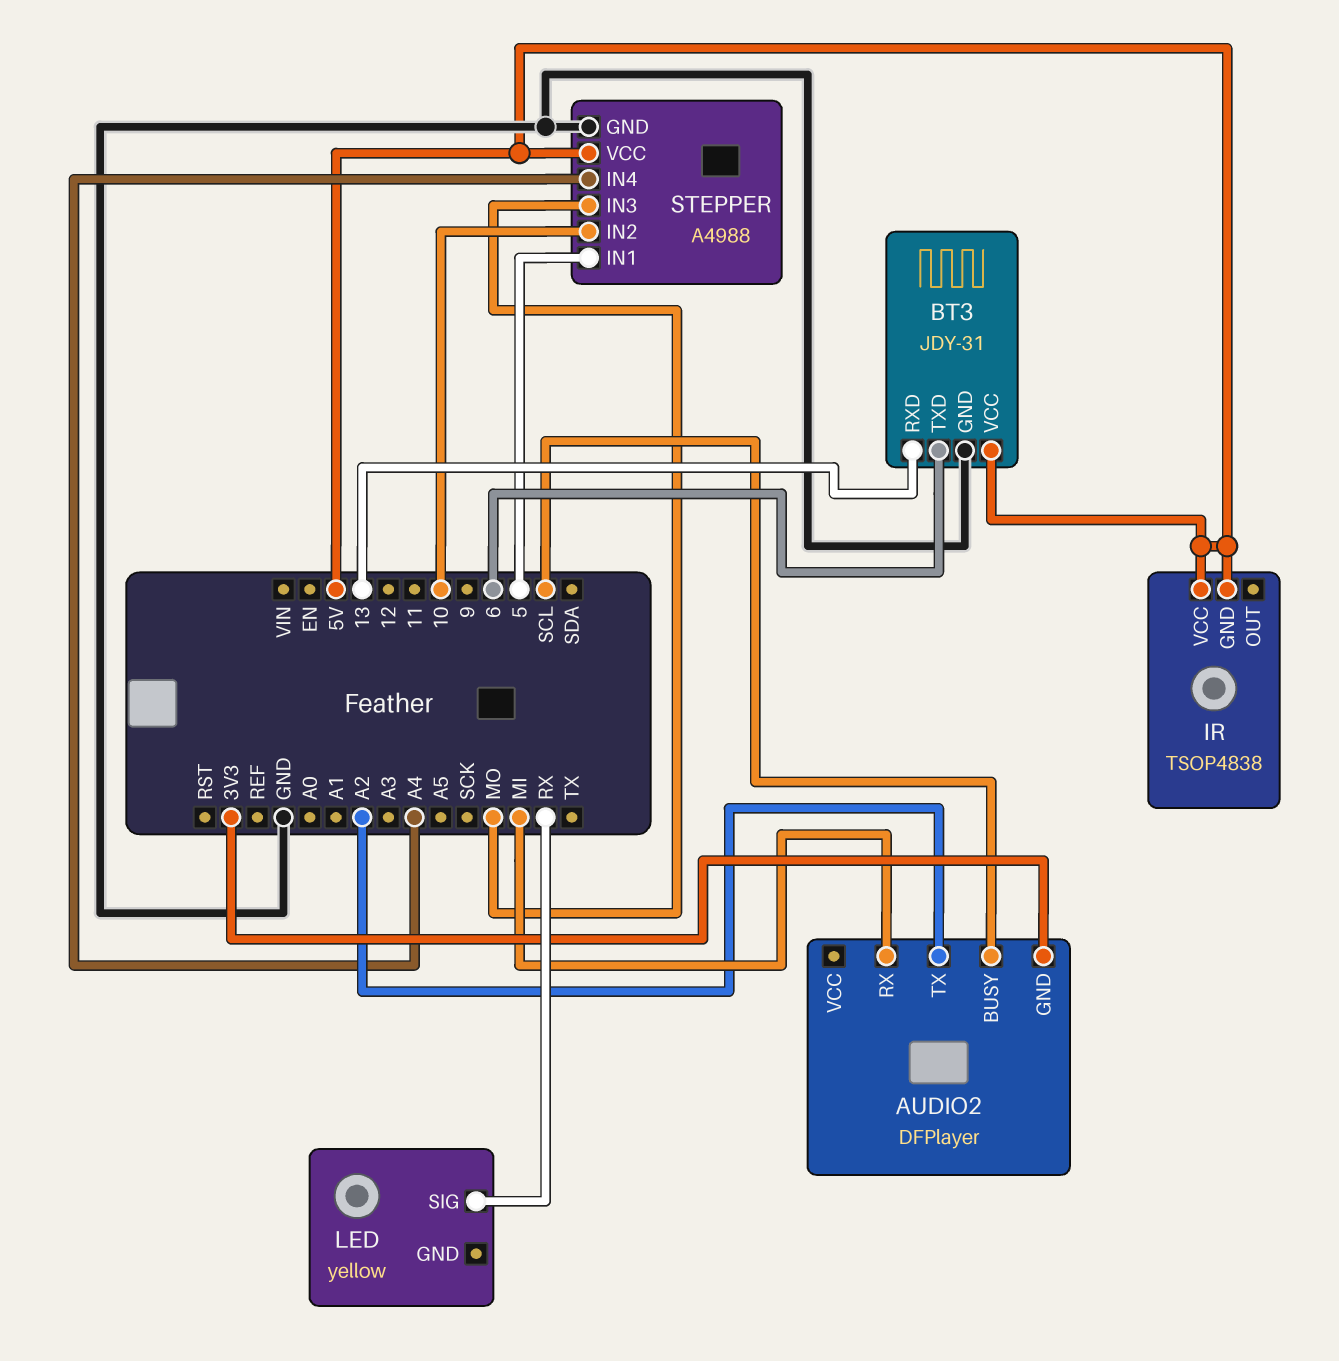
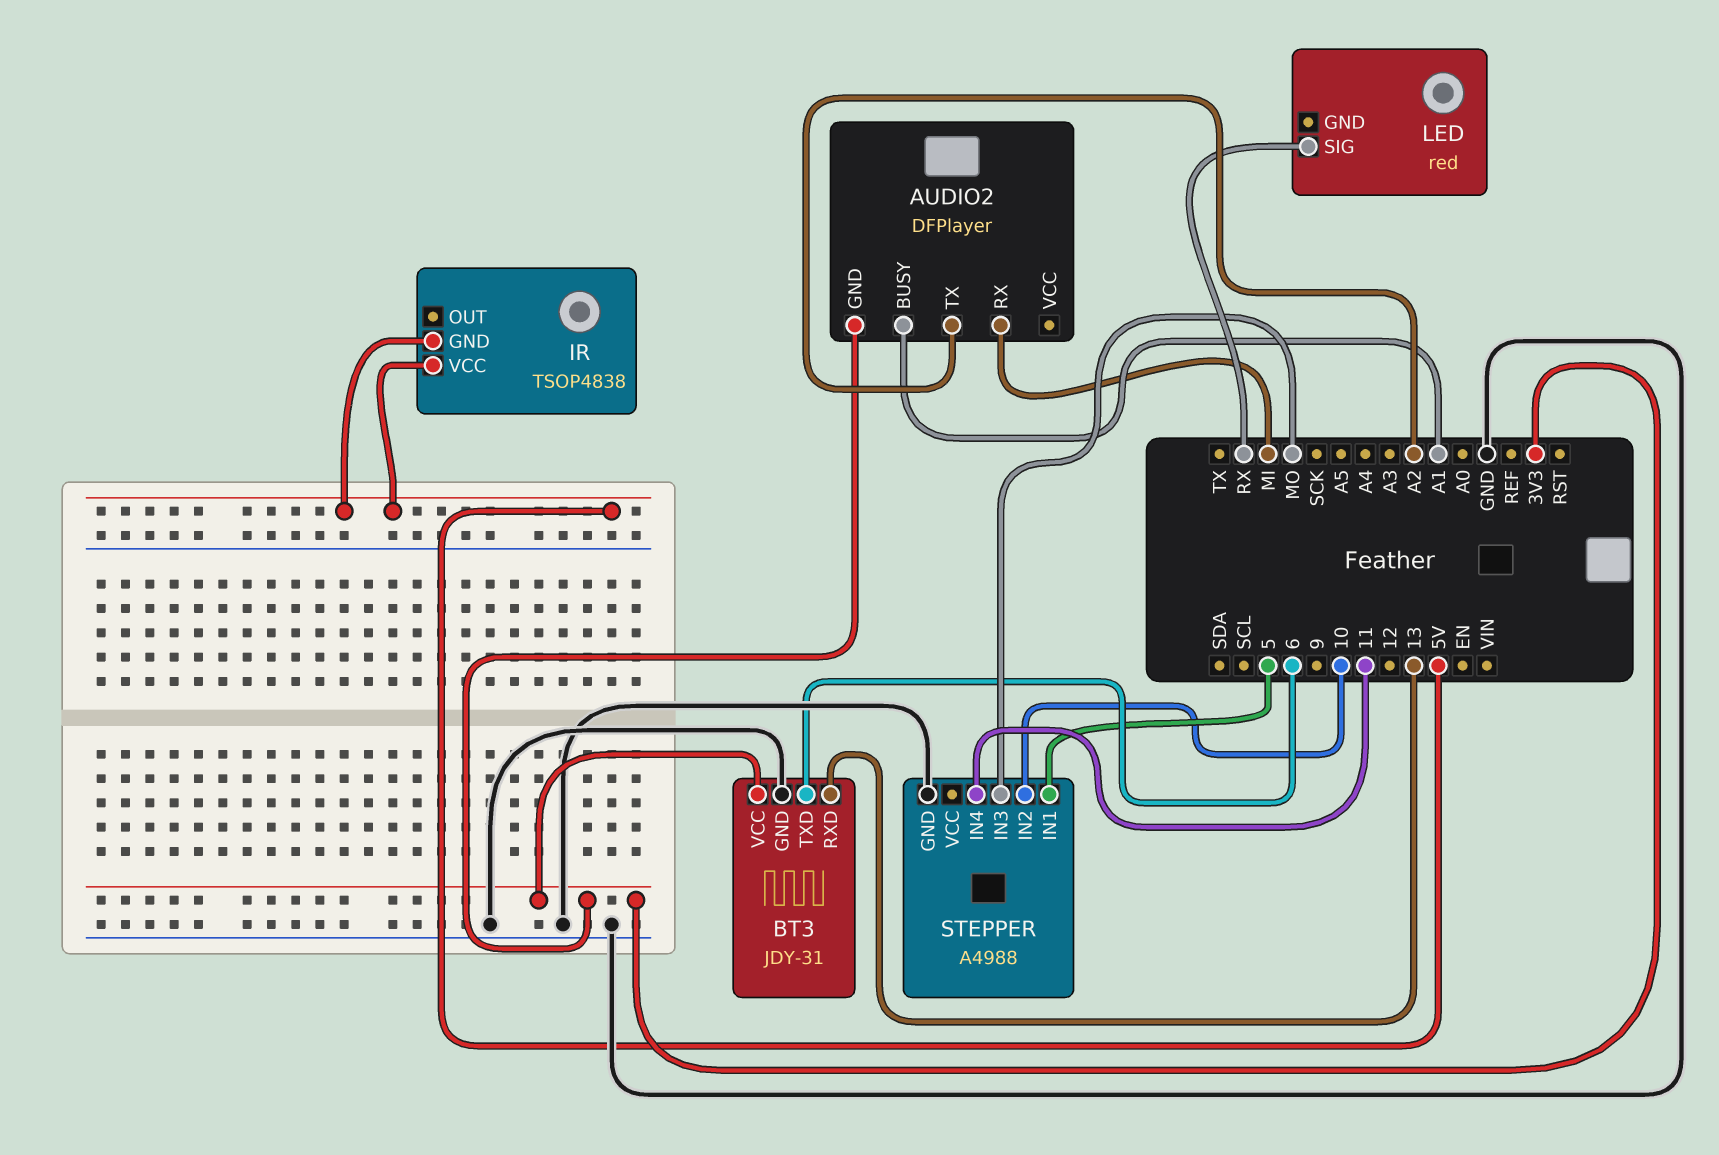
AUDIO2 pin BUSY: SCL -> A1
BT3 pin VCC: 5V -> 3V3
LED: yellow -> red
STEPPER pin IN4: A4 -> 11
STEPPER pin VCC: 5V -> none

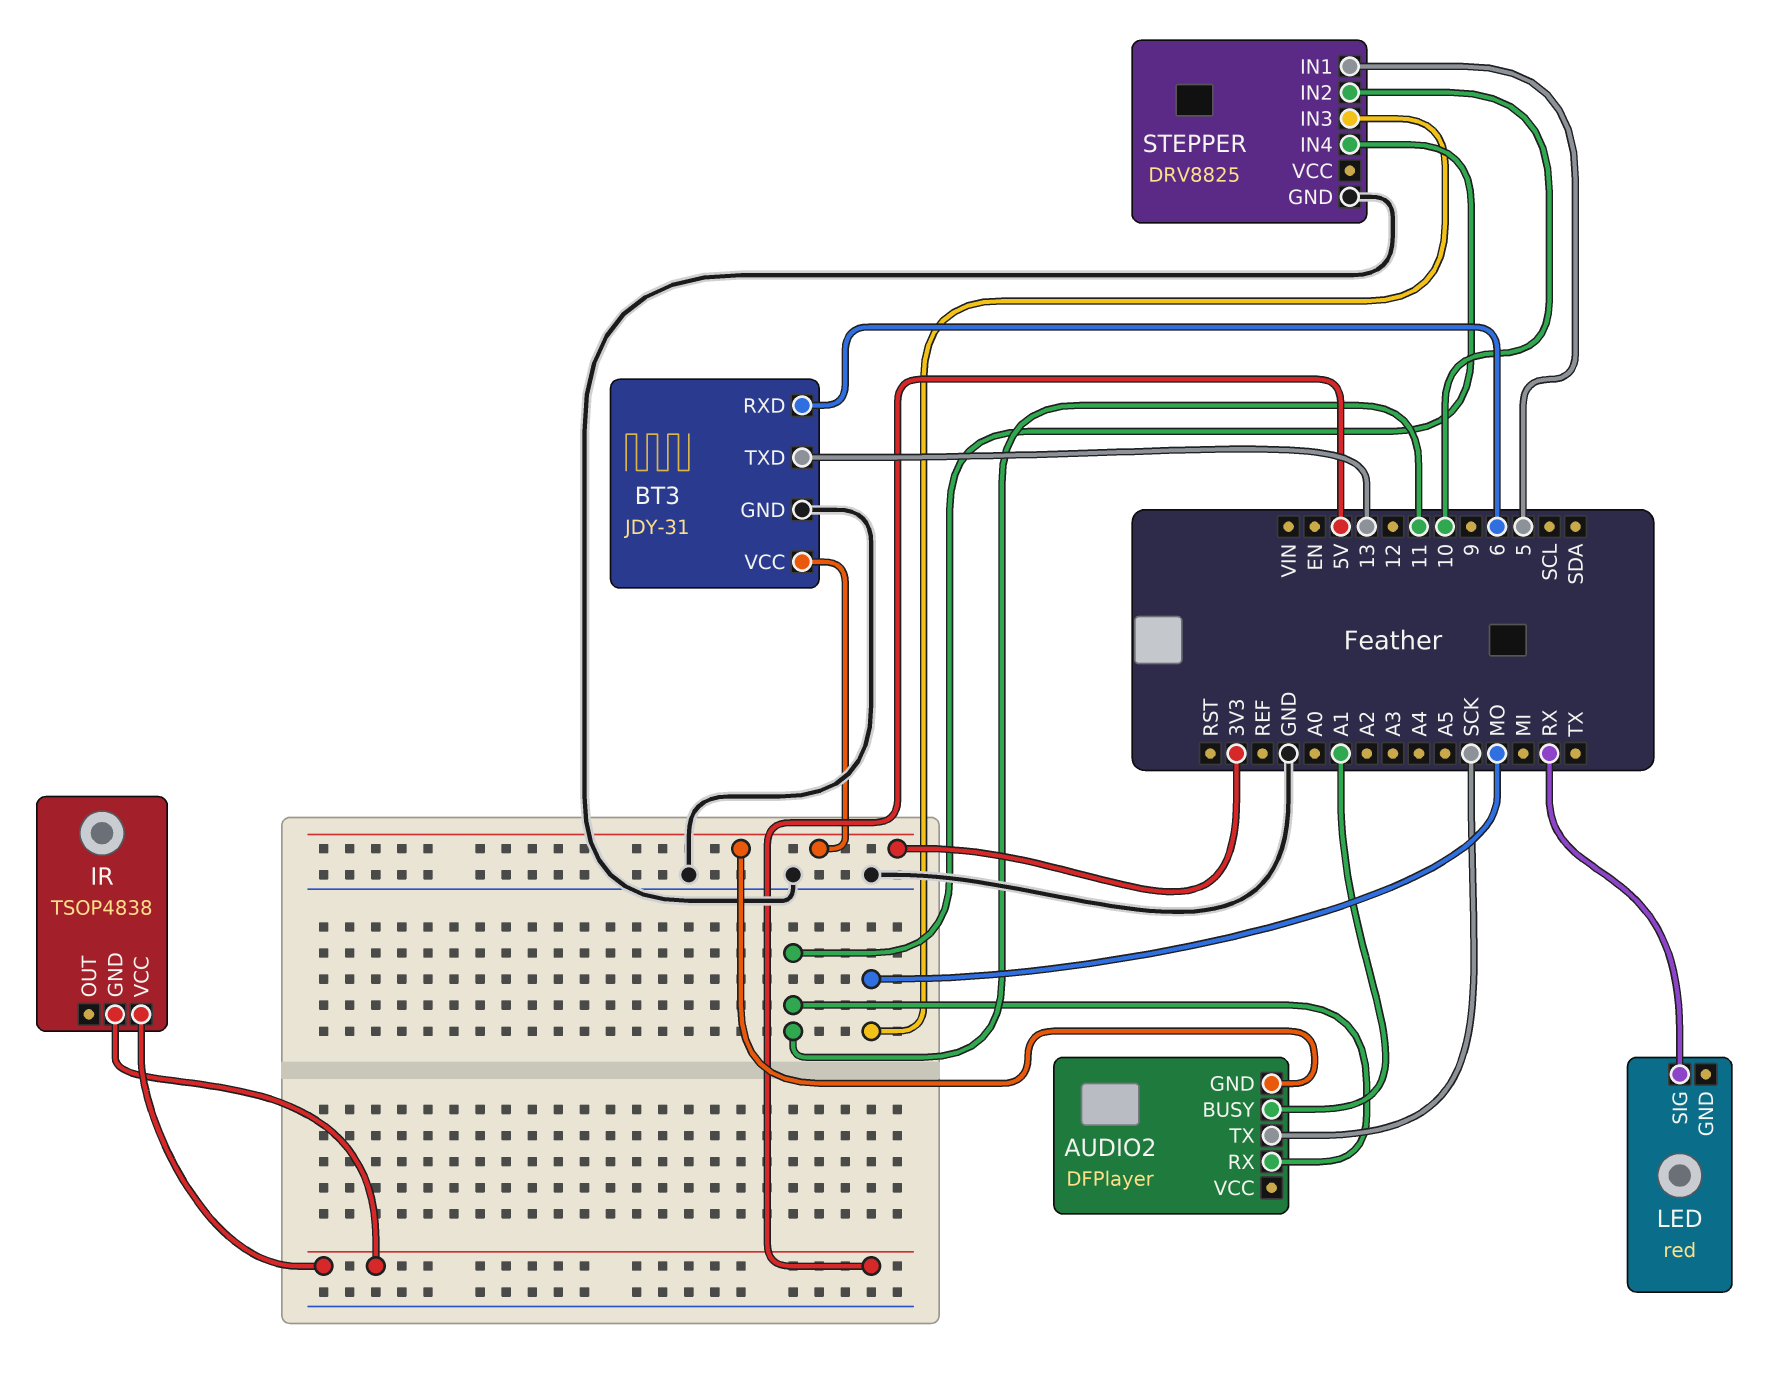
AUDIO2 pin RX: MI -> 11
AUDIO2 pin TX: A2 -> SCK
BT3 pin RXD: 13 -> 6
BT3 pin TXD: 6 -> 13
STEPPER: A4988 -> DRV8825

